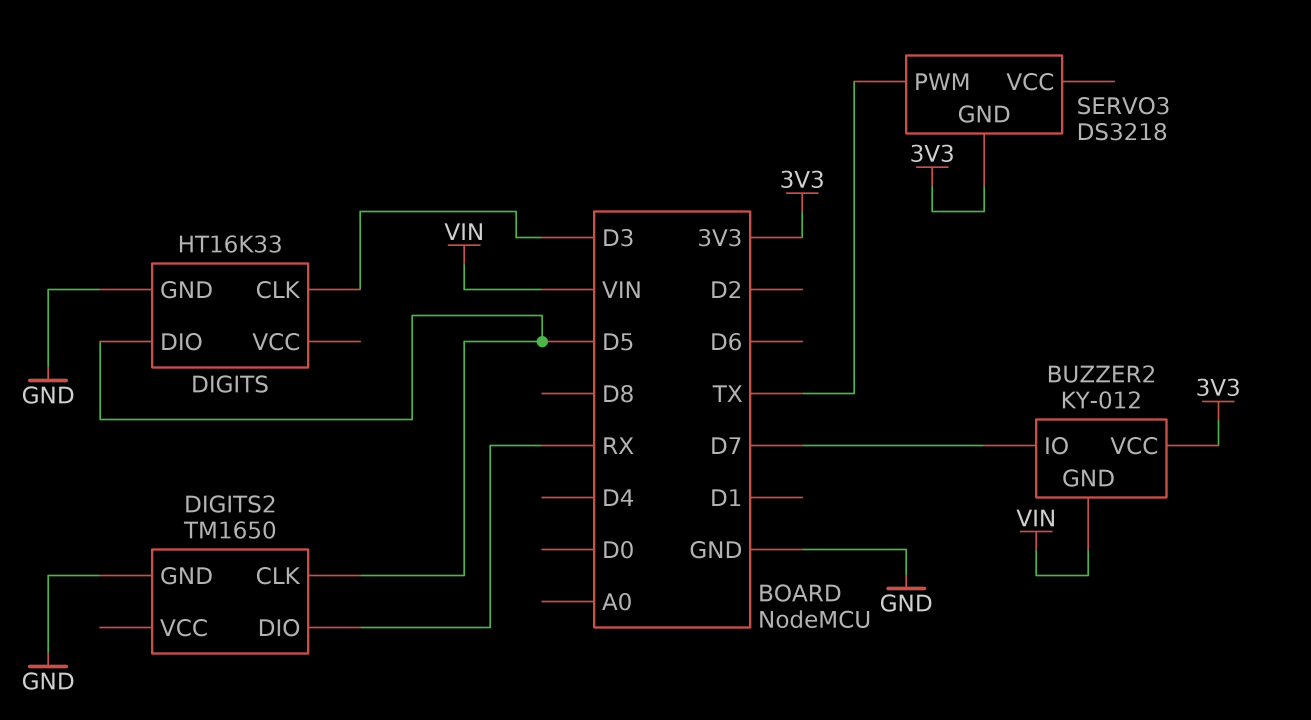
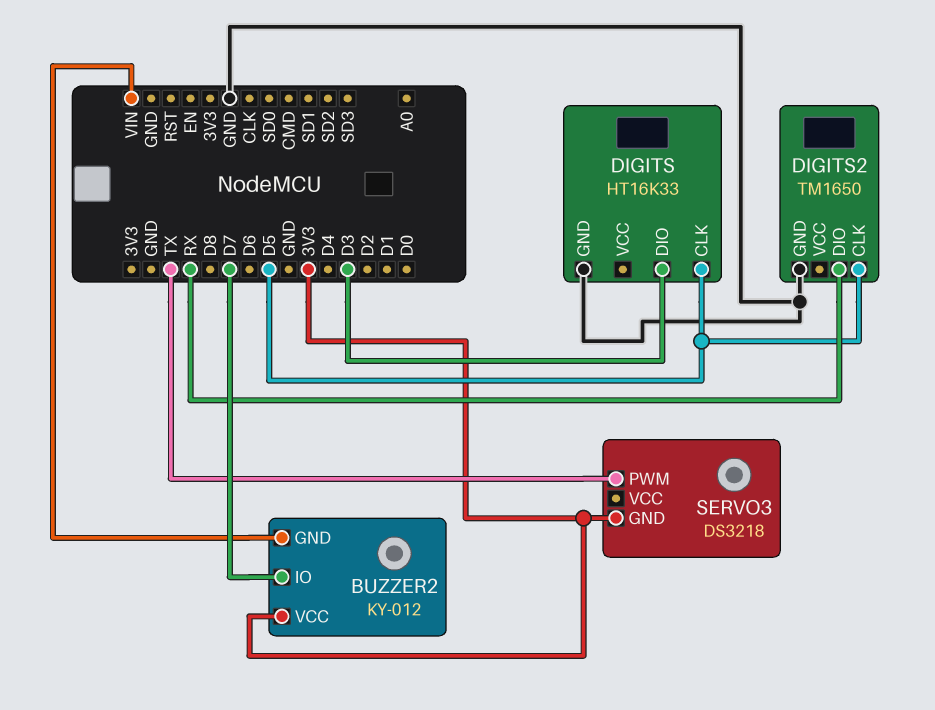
DIGITS pin CLK: D3 -> D5
DIGITS pin DIO: D5 -> D3

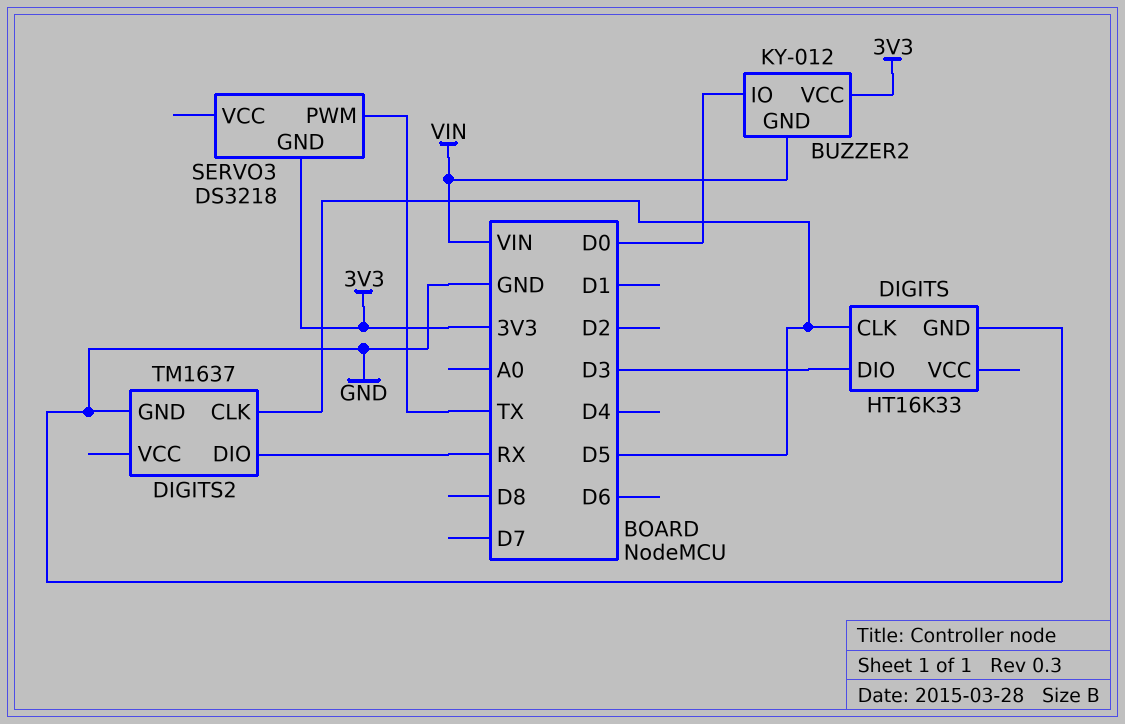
BUZZER2 pin IO: D7 -> D0
DIGITS2: TM1650 -> TM1637

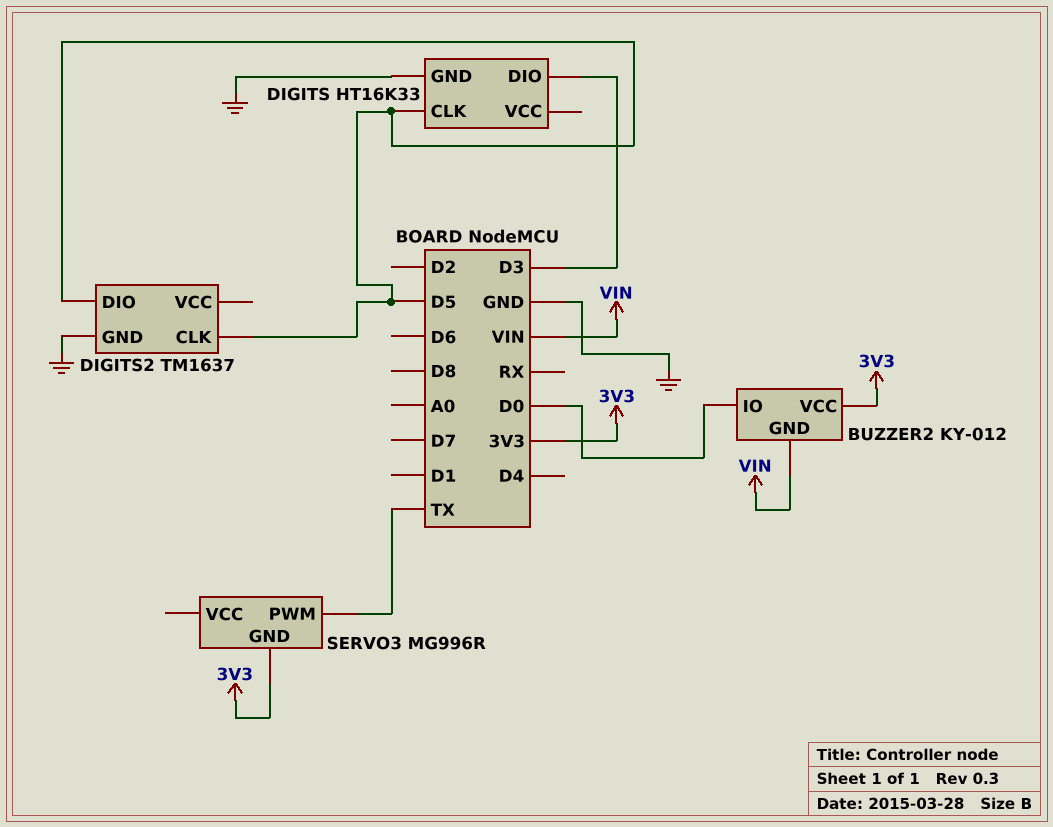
DIGITS2 pin DIO: RX -> D5
SERVO3: DS3218 -> MG996R

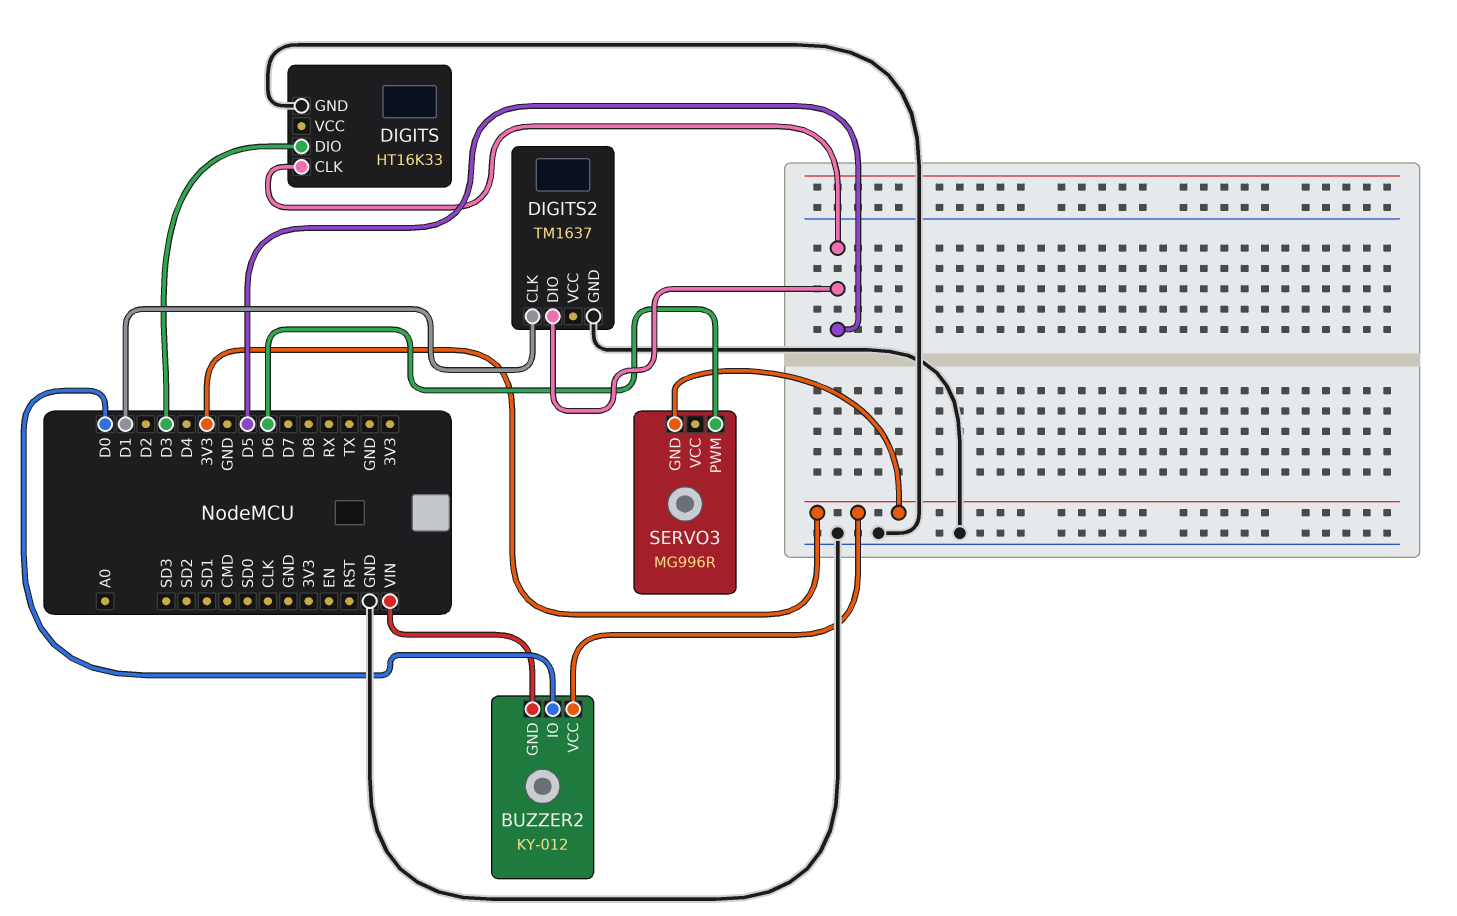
DIGITS2 pin CLK: D5 -> D1
SERVO3 pin PWM: TX -> D6

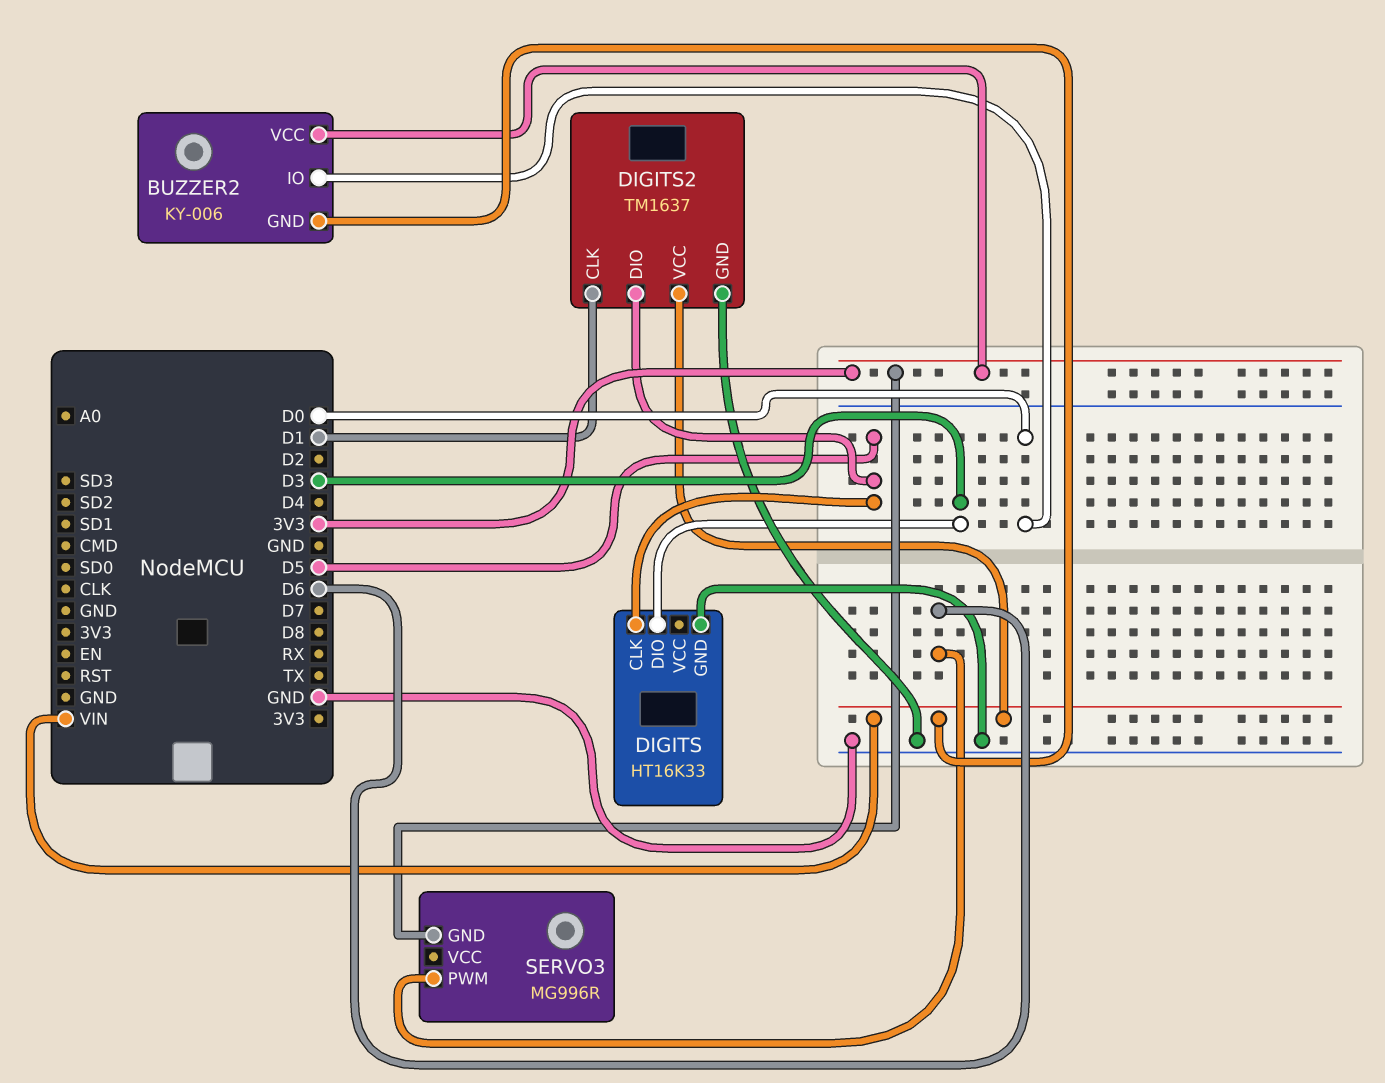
BUZZER2: KY-012 -> KY-006
DIGITS2 pin VCC: none -> VIN

